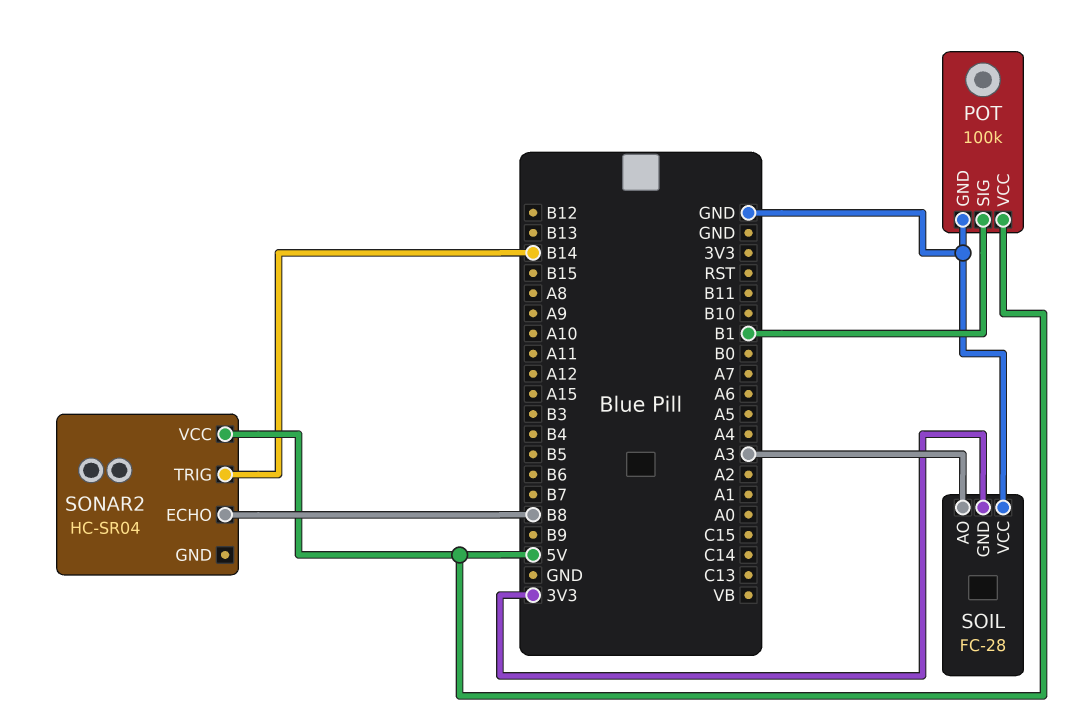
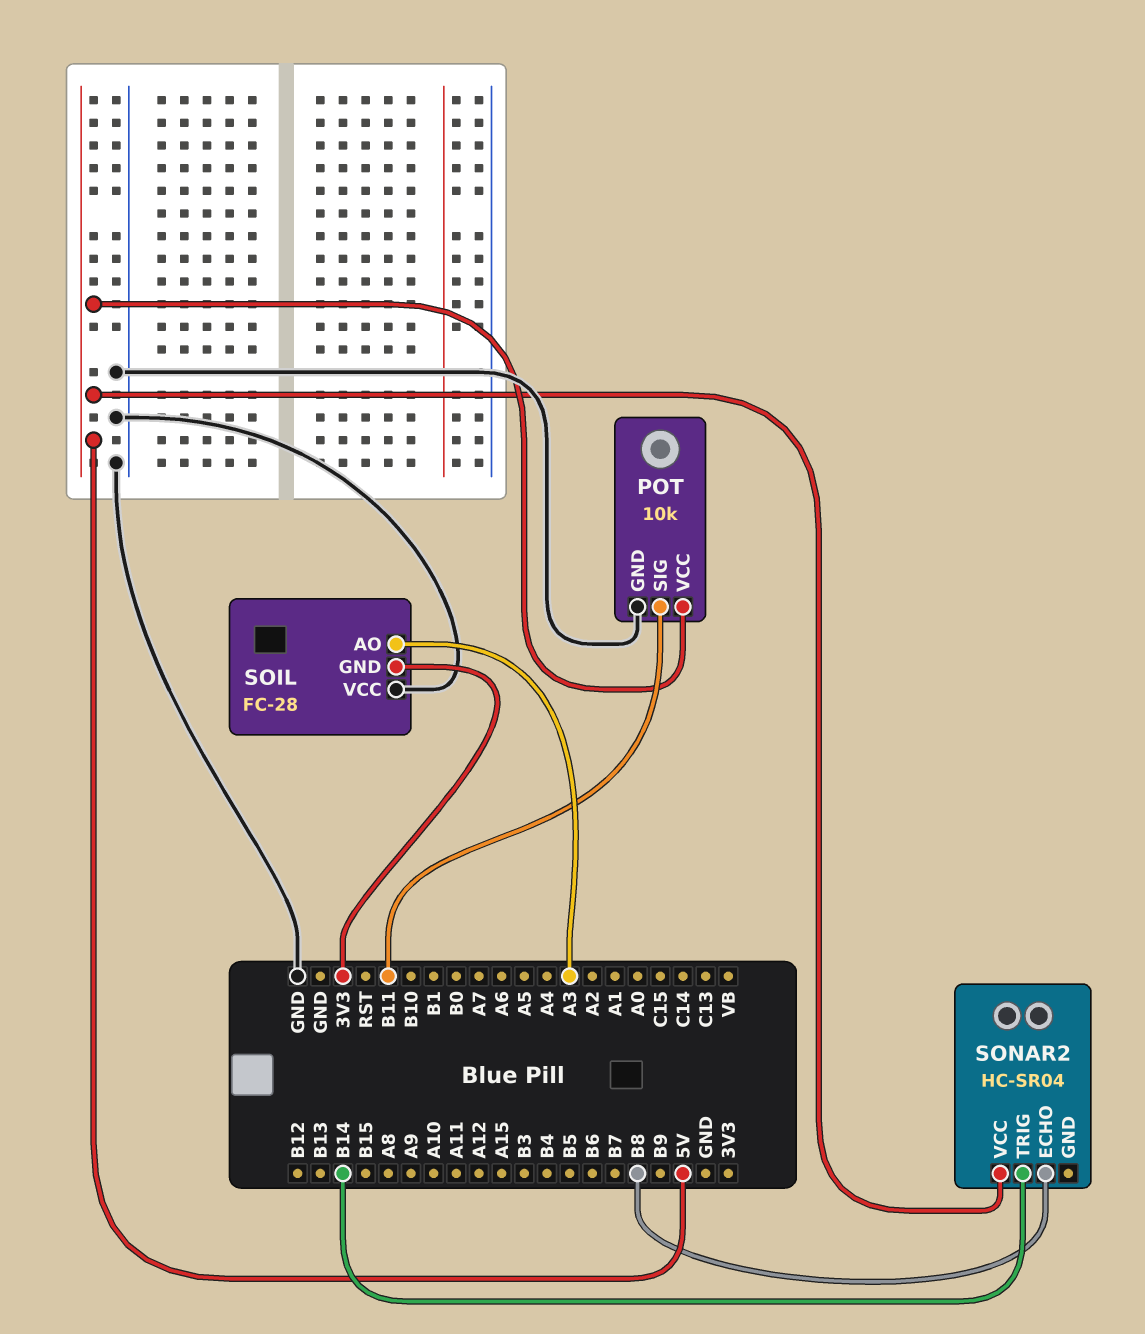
POT: 100k -> 10k
POT pin SIG: B1 -> B11

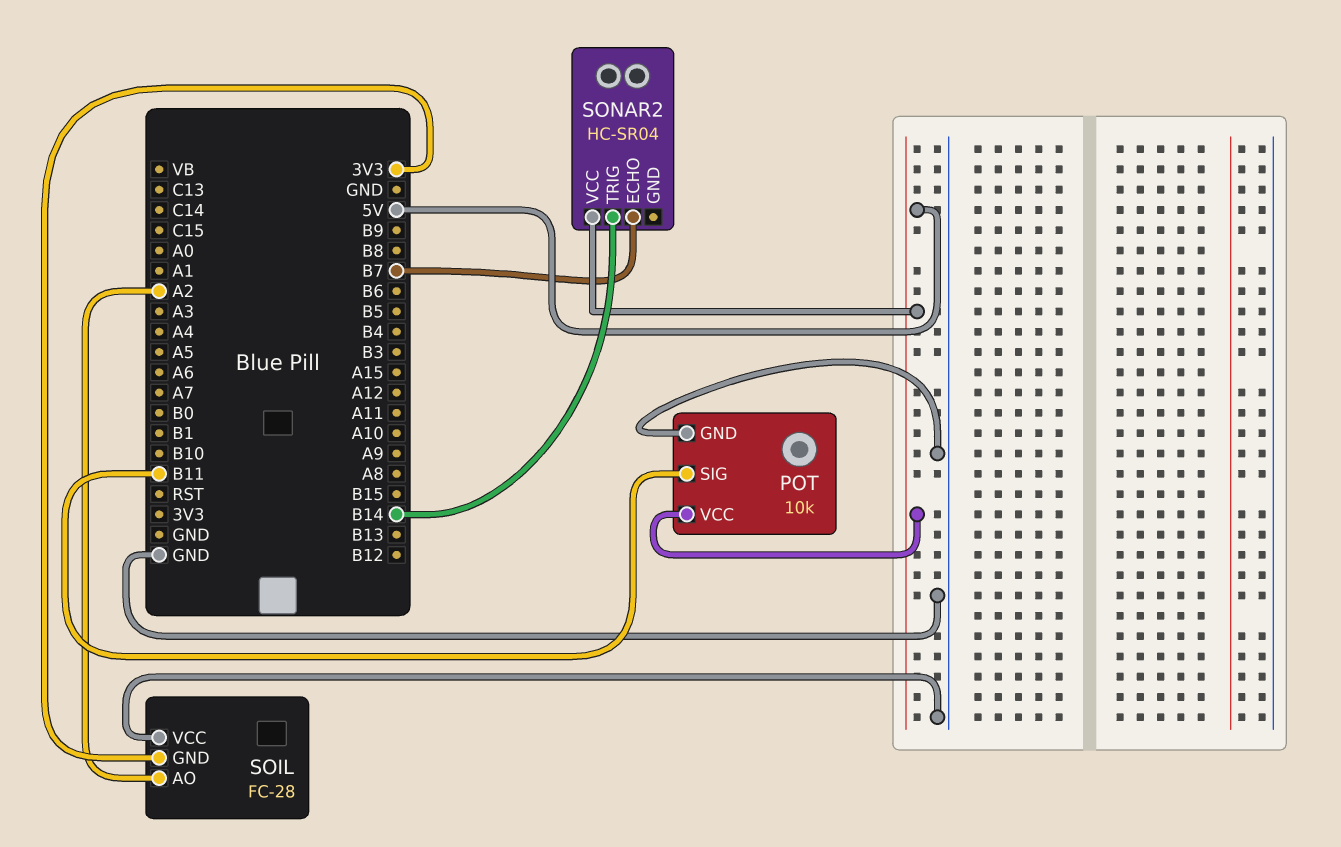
SOIL pin AO: A3 -> A2
SONAR2 pin ECHO: B8 -> B7

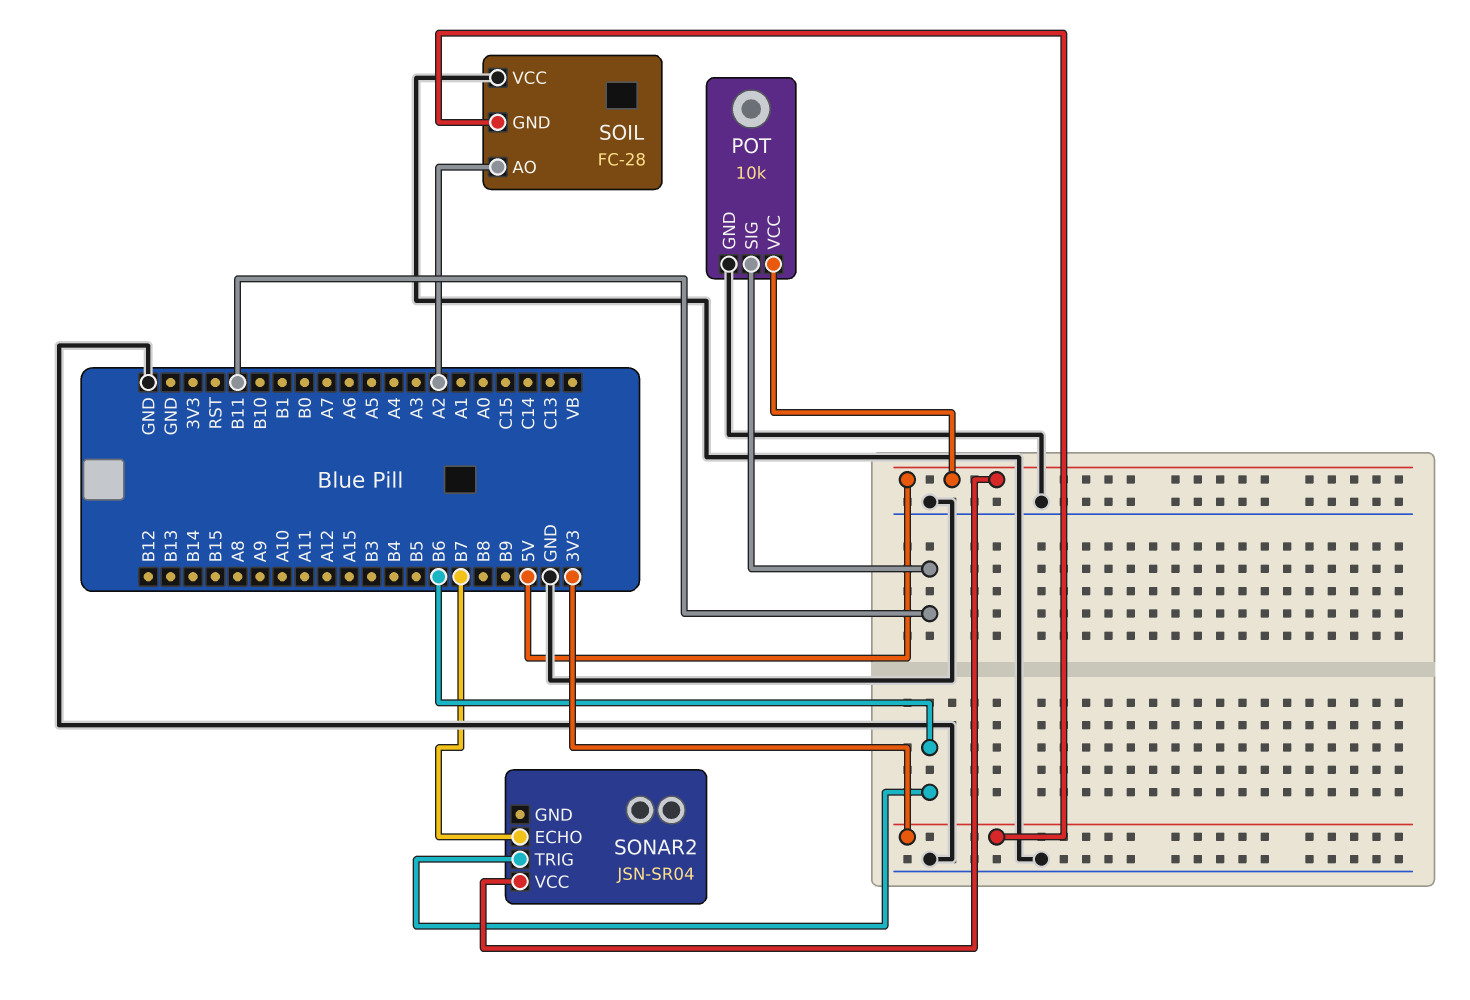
SONAR2: HC-SR04 -> JSN-SR04
SONAR2 pin TRIG: B14 -> B6

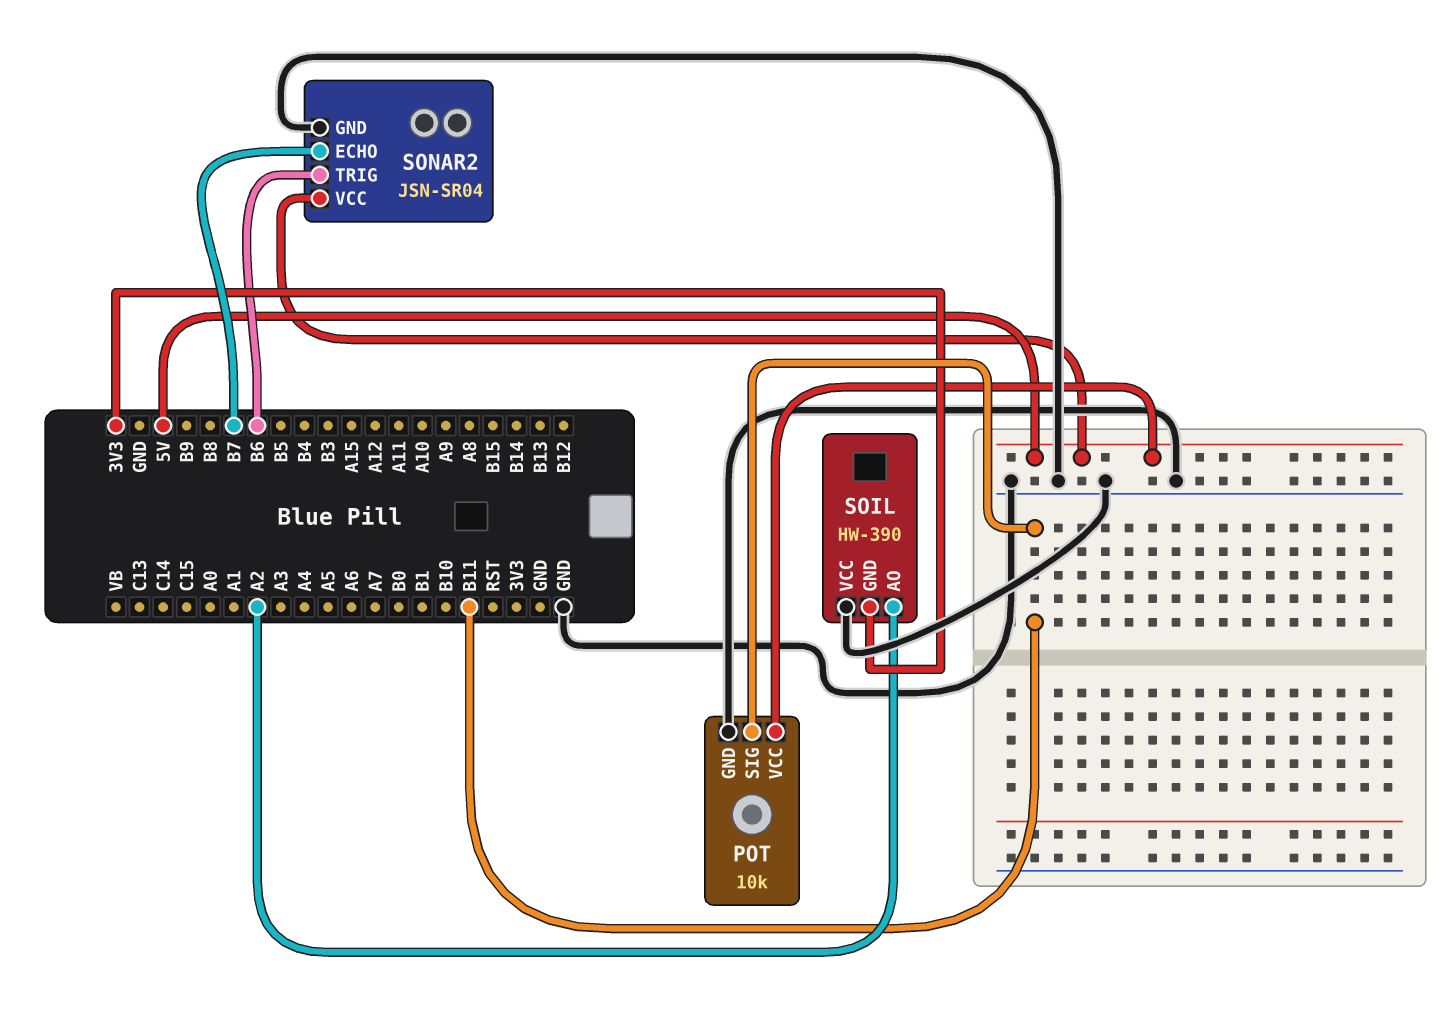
SOIL: FC-28 -> HW-390
SONAR2 pin GND: none -> GND

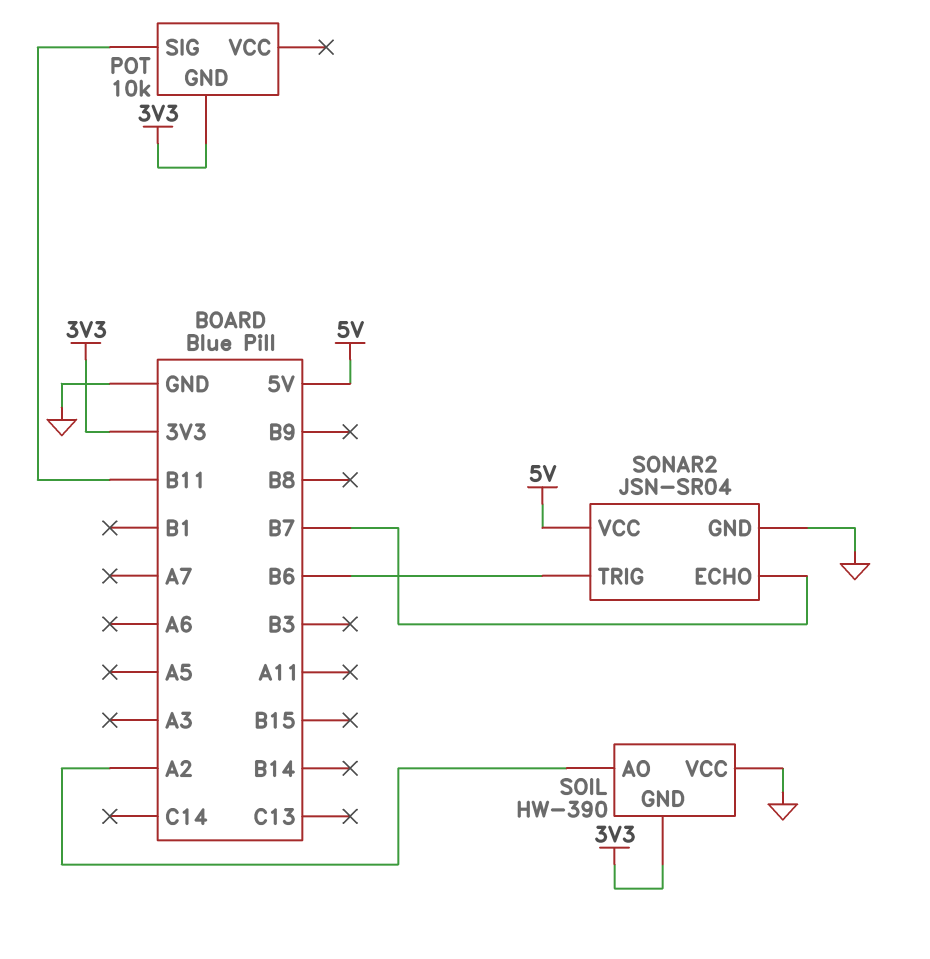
POT pin GND: GND -> 3V3
POT pin VCC: 5V -> none

